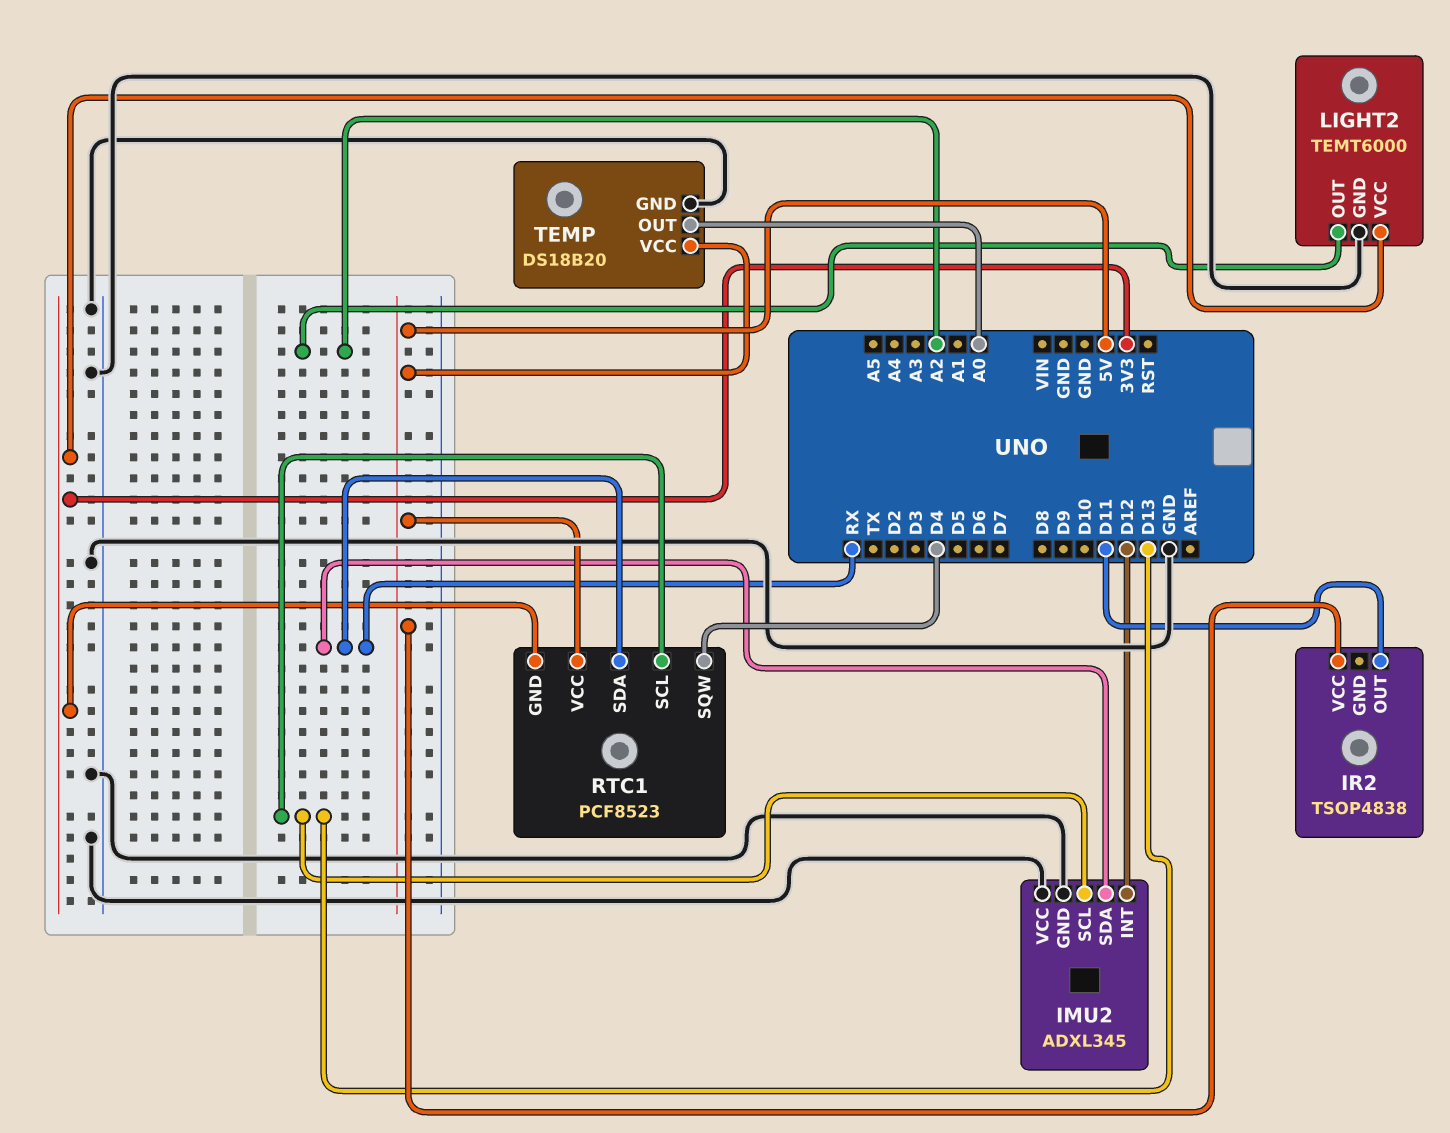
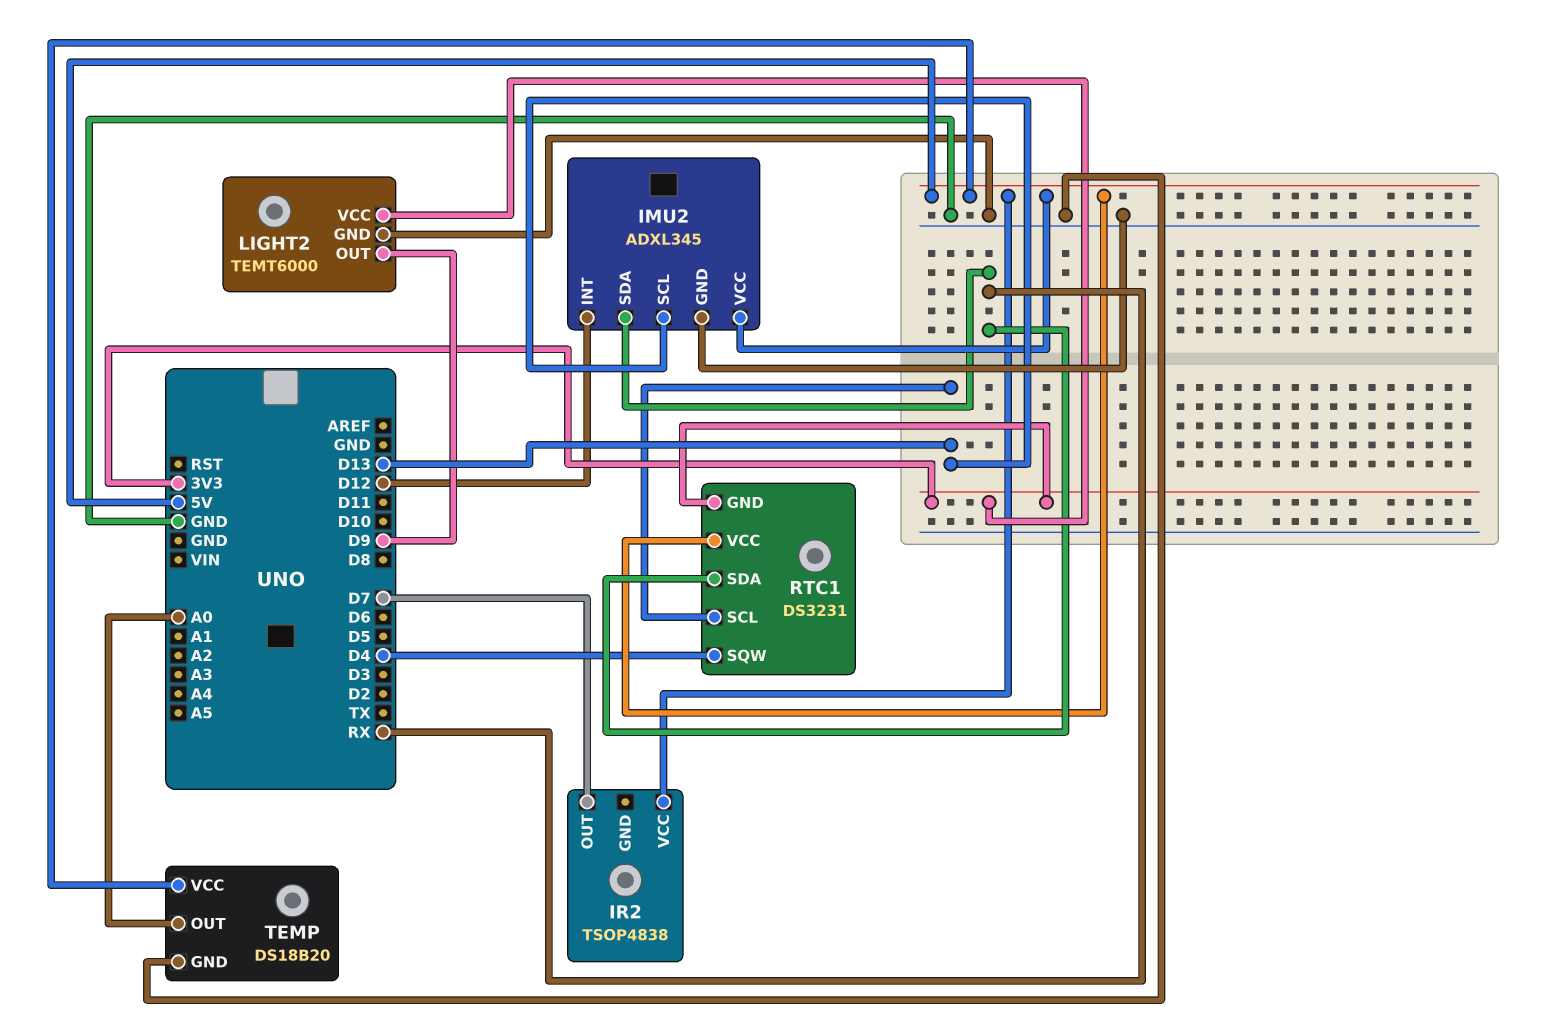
IMU2 pin VCC: GND -> 5V
IR2 pin OUT: D11 -> D7
LIGHT2 pin OUT: A2 -> D9
RTC1: PCF8523 -> DS3231

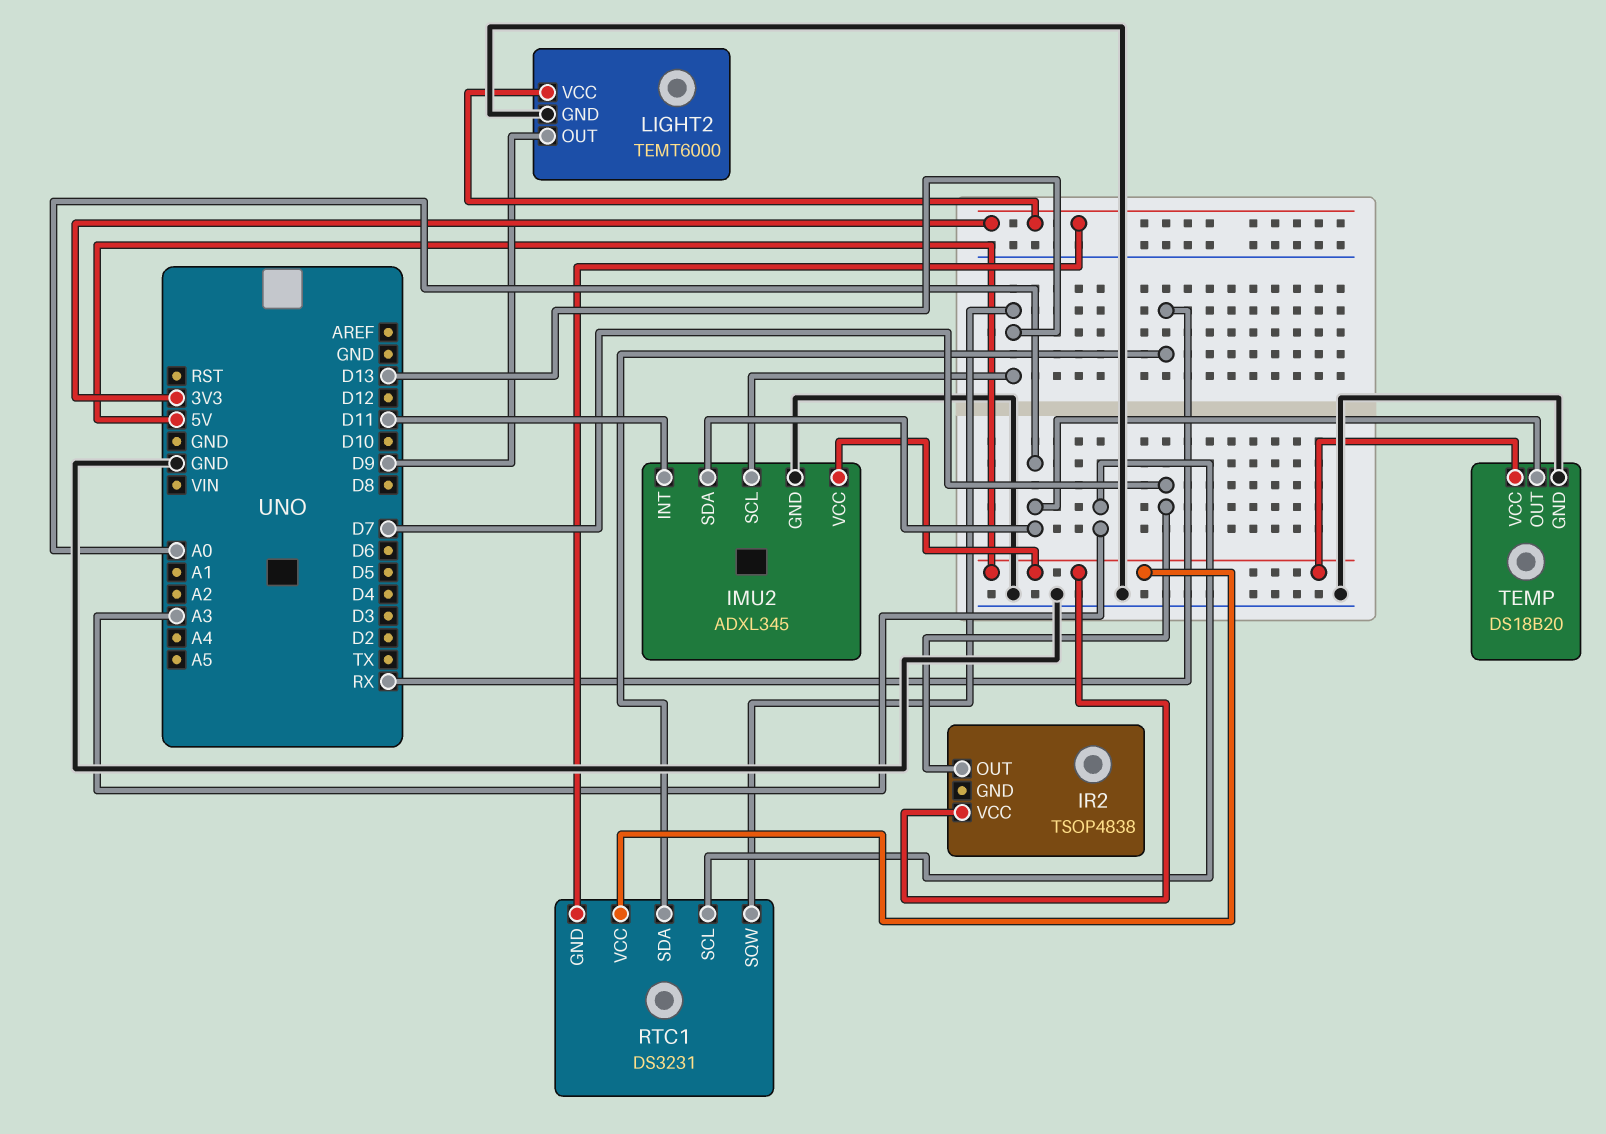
IMU2 pin INT: D12 -> D11
IMU2 pin SDA: RX -> A0
RTC1 pin SCL: D13 -> A3
RTC1 pin SQW: D4 -> D13

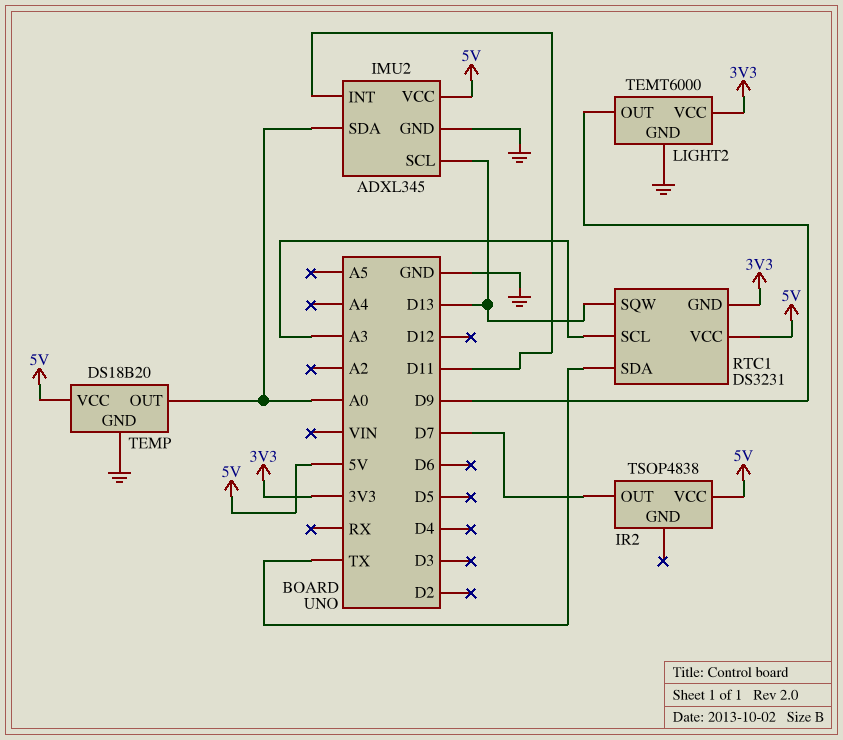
RTC1 pin SDA: RX -> TX

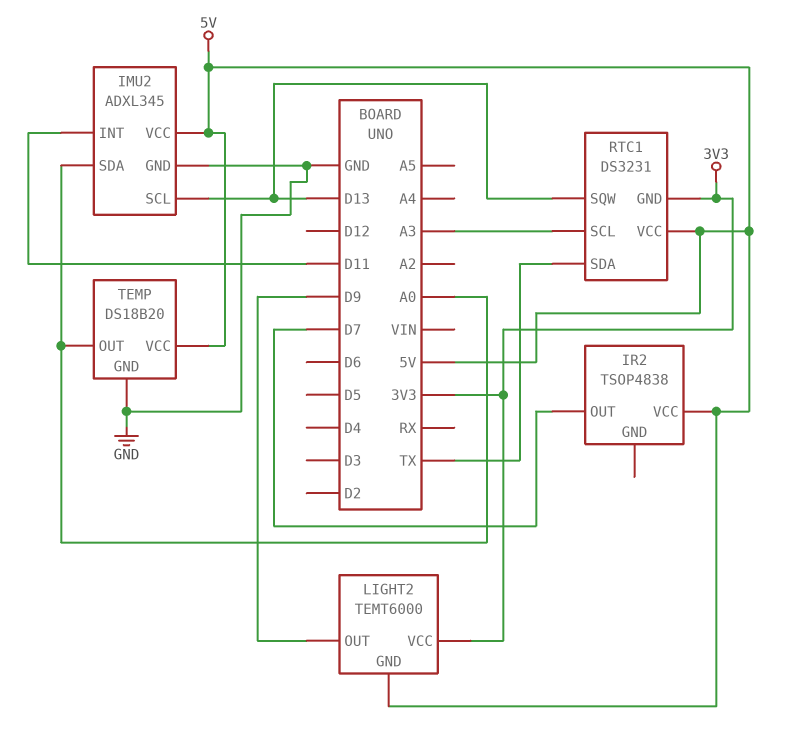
LIGHT2 pin GND: GND -> 5V

